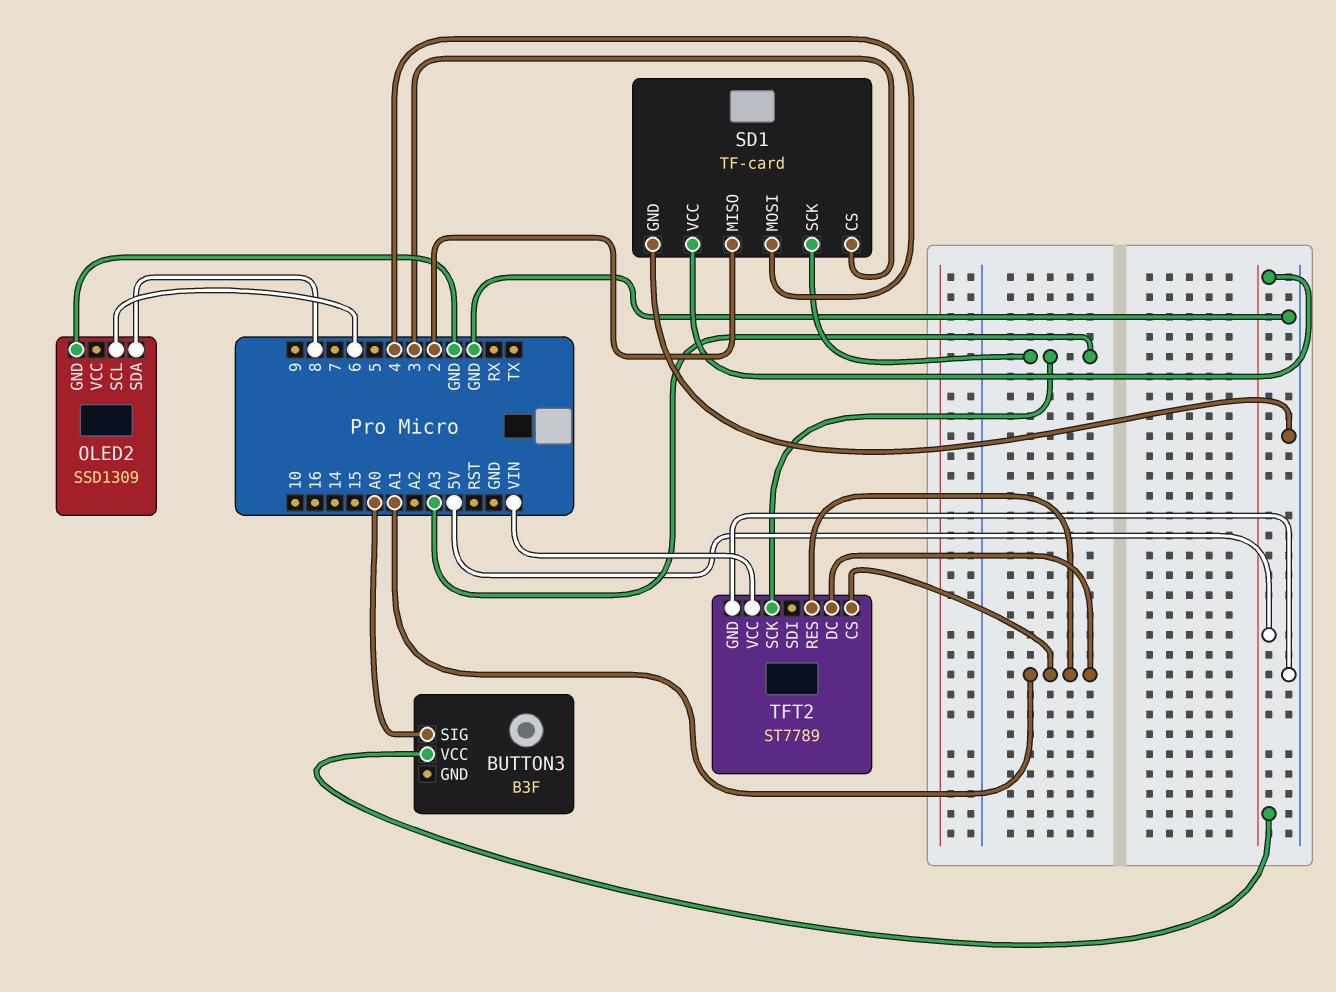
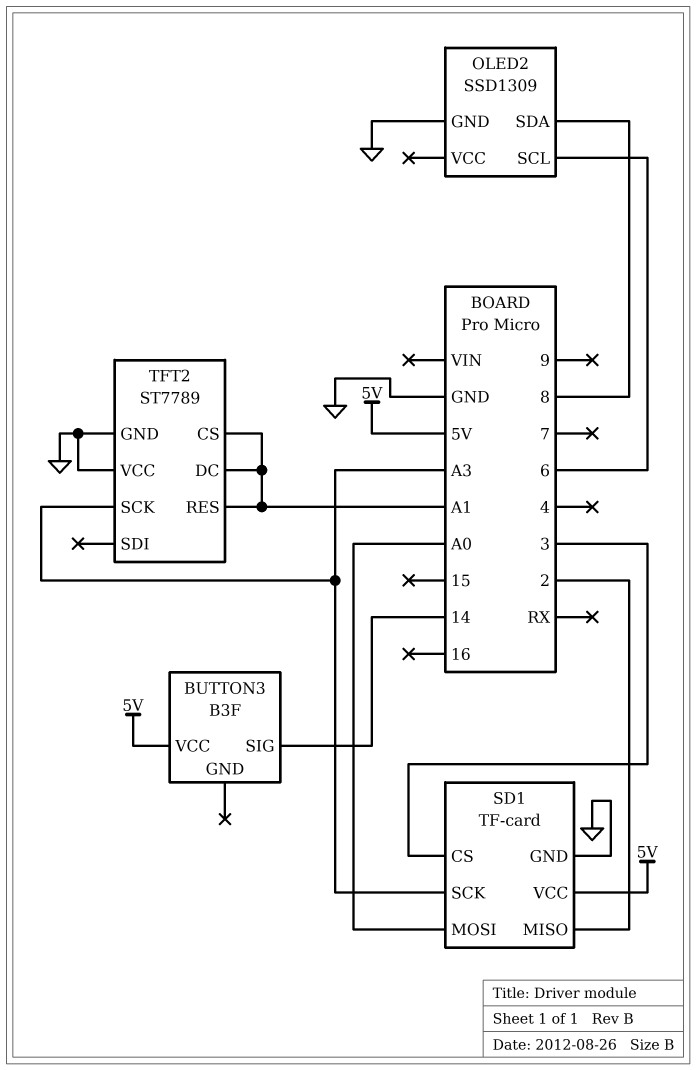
BUTTON3 pin SIG: A0 -> 14
SD1 pin MOSI: 4 -> A0
TFT2 pin VCC: VIN -> GND

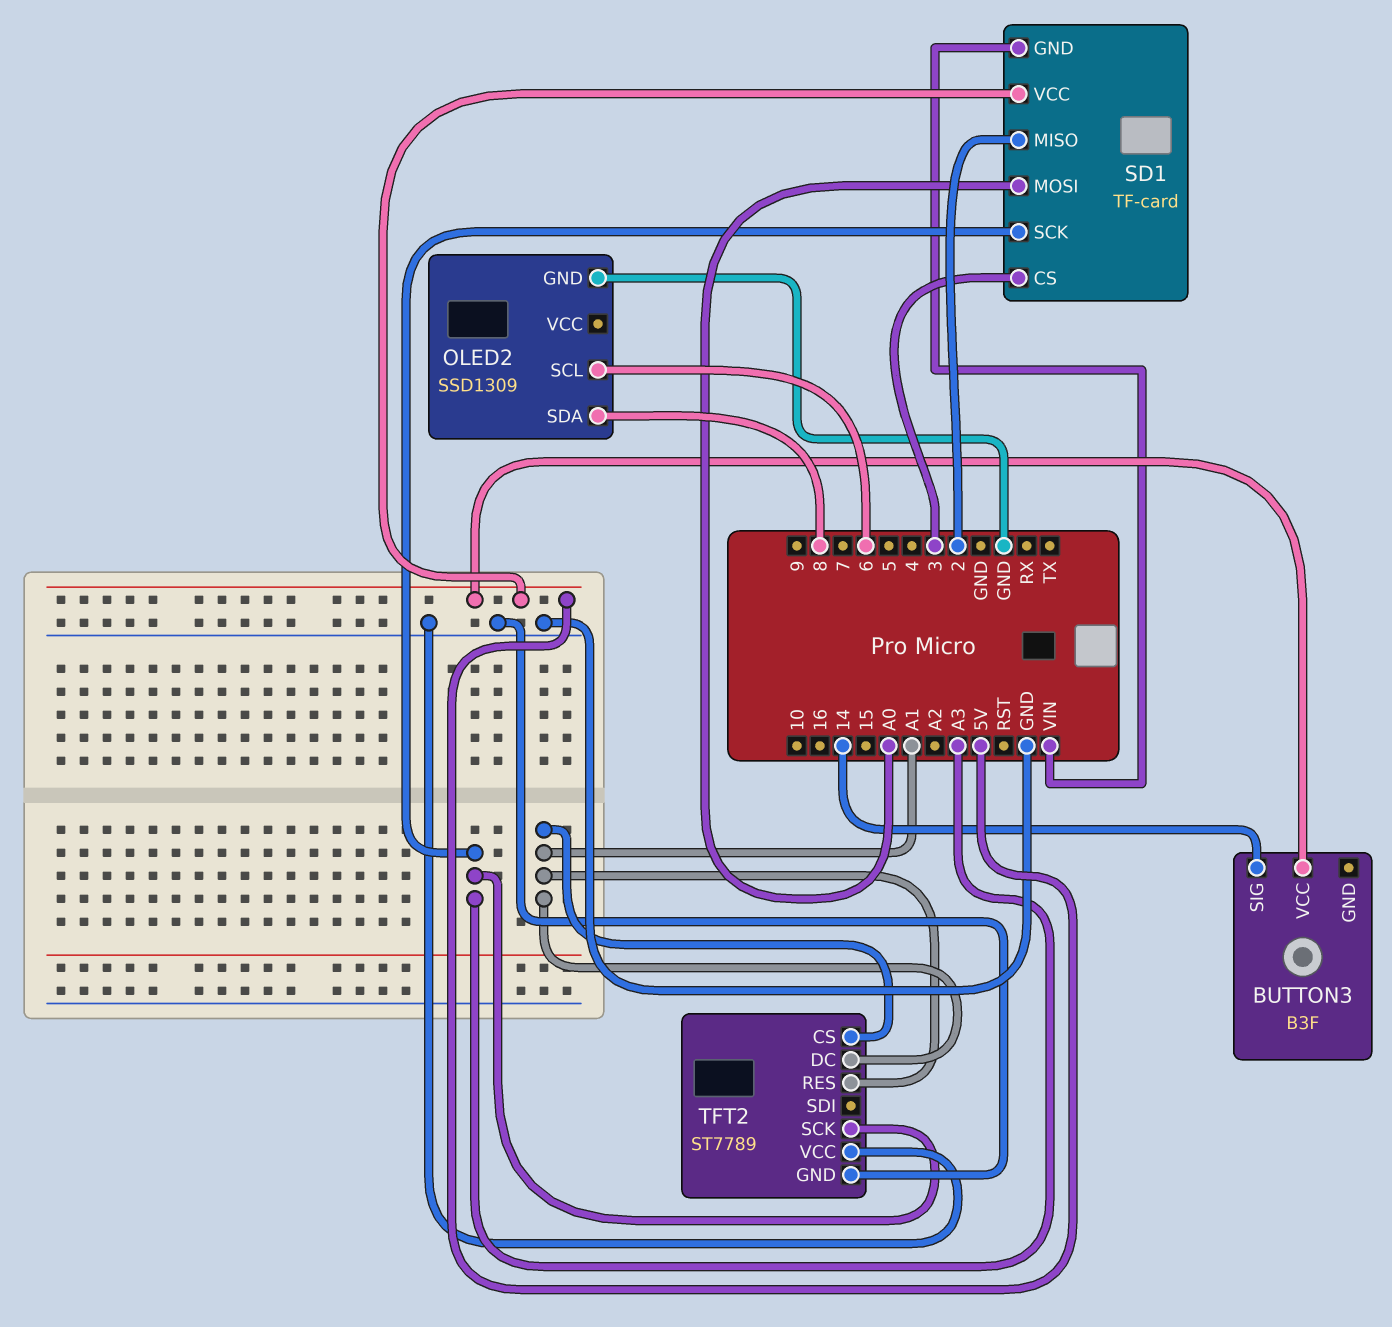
SD1 pin GND: GND -> VIN

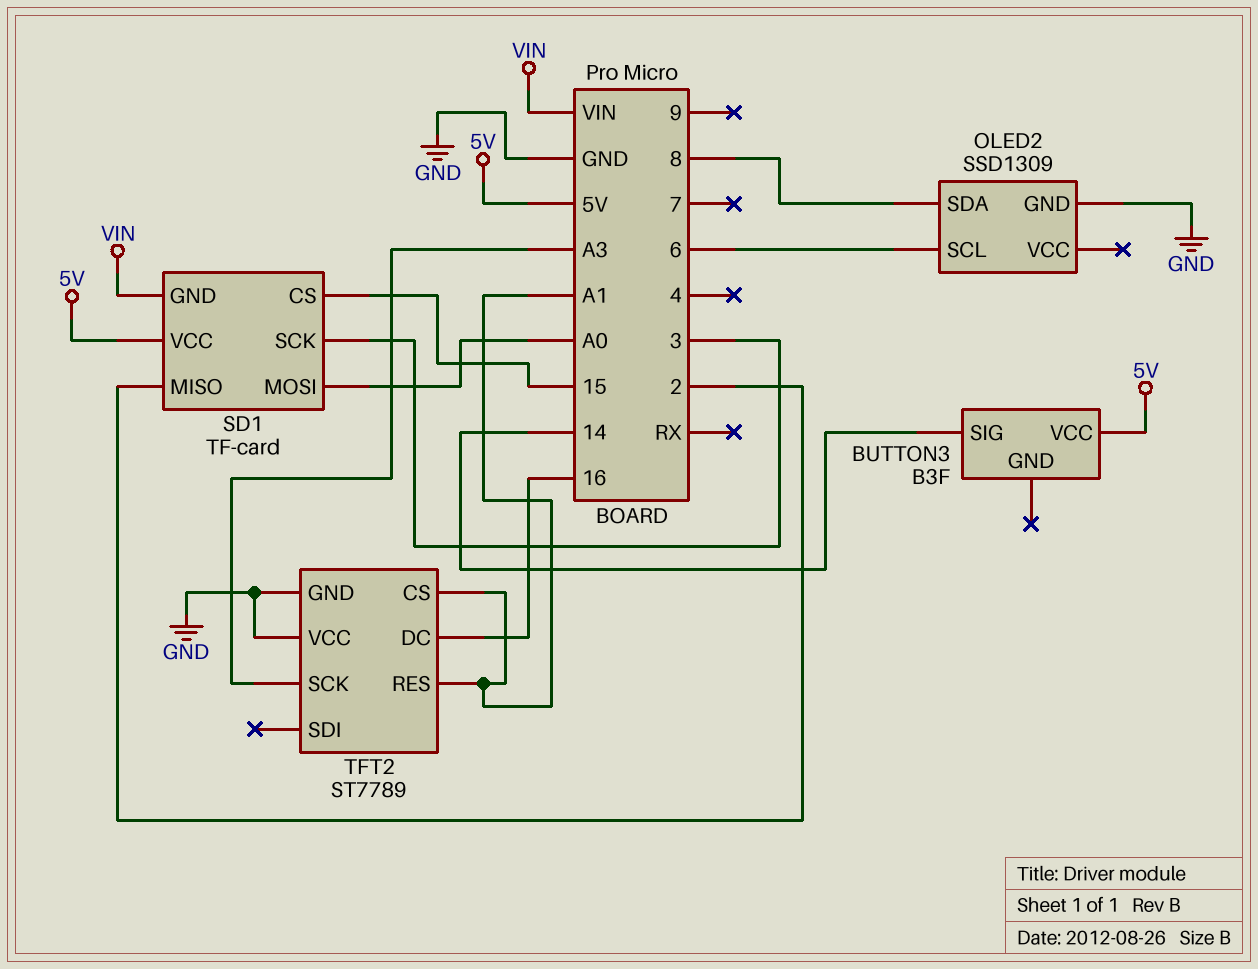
SD1 pin CS: 3 -> 15
SD1 pin SCK: A3 -> 3
TFT2 pin DC: A1 -> 16

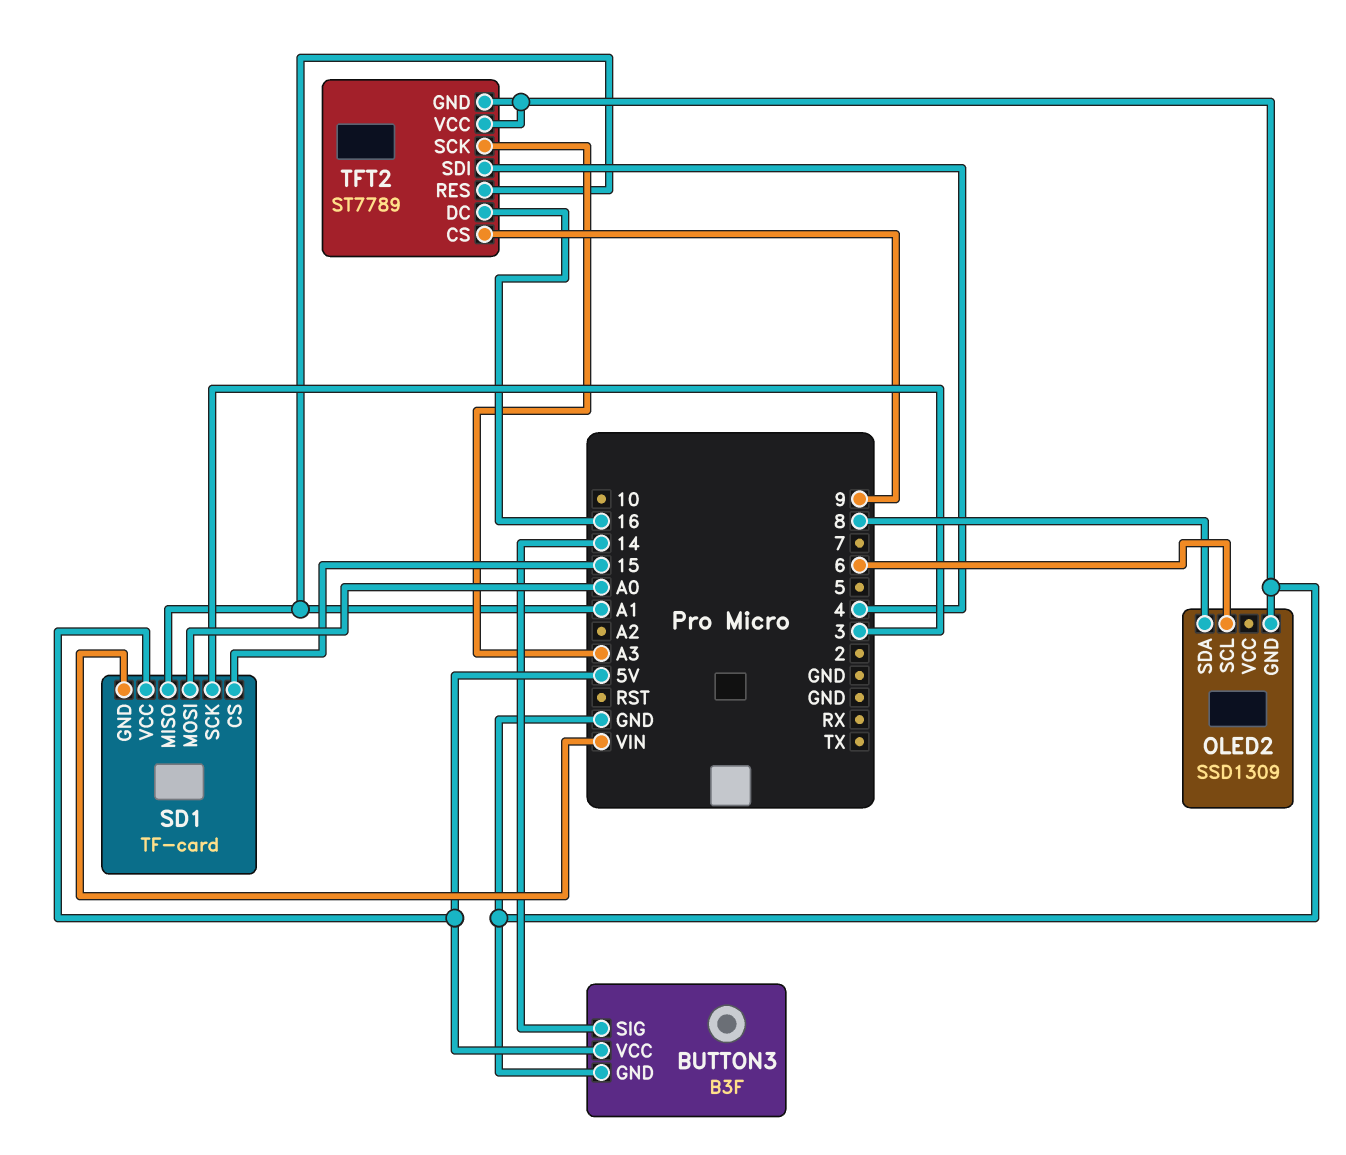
BUTTON3 pin GND: none -> GND
SD1 pin MISO: 2 -> A1
TFT2 pin CS: A1 -> 9
TFT2 pin SDI: none -> 4

